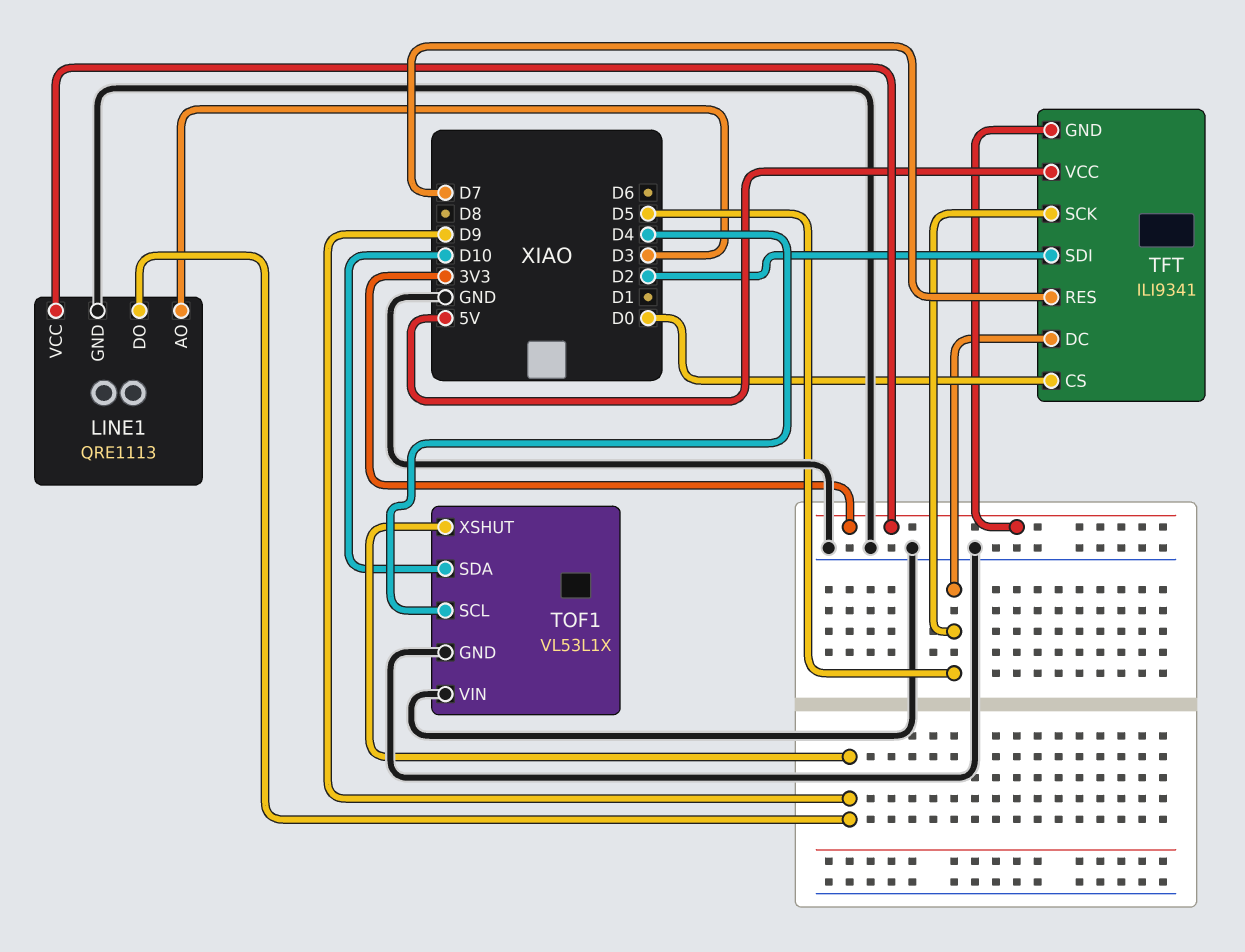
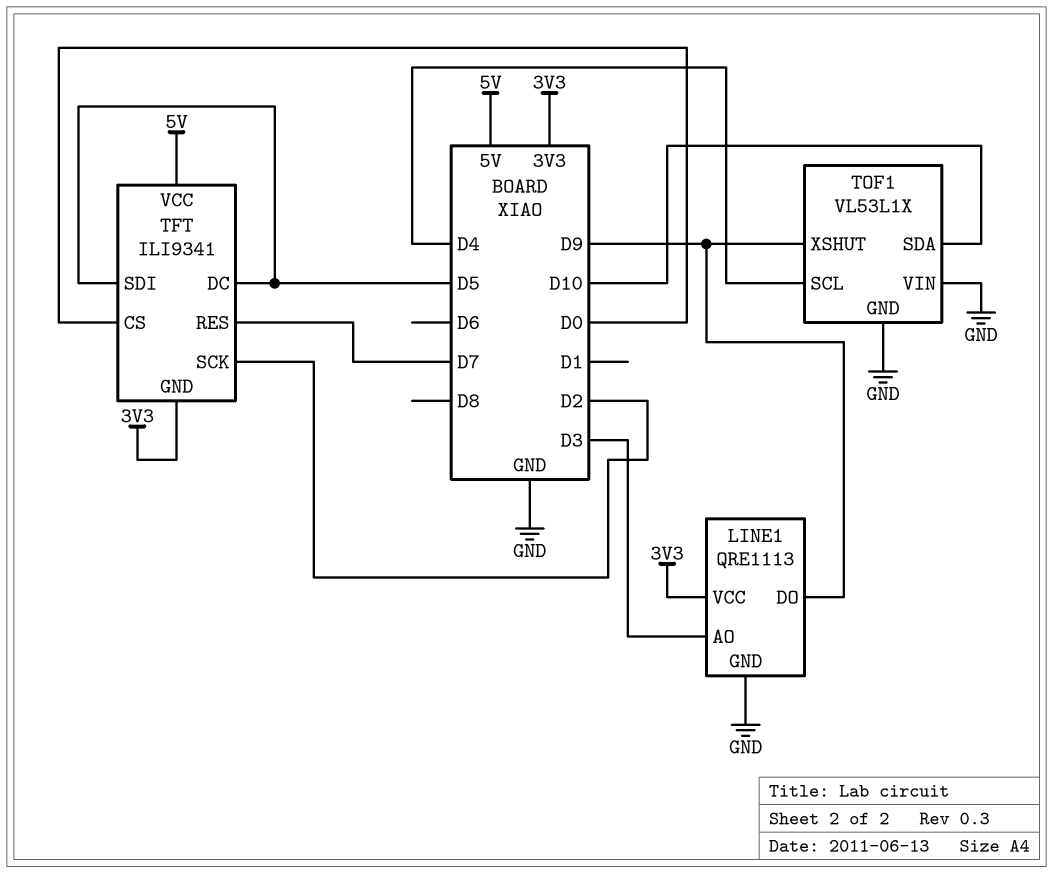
TFT pin SCK: D5 -> D2
TFT pin SDI: D2 -> D5

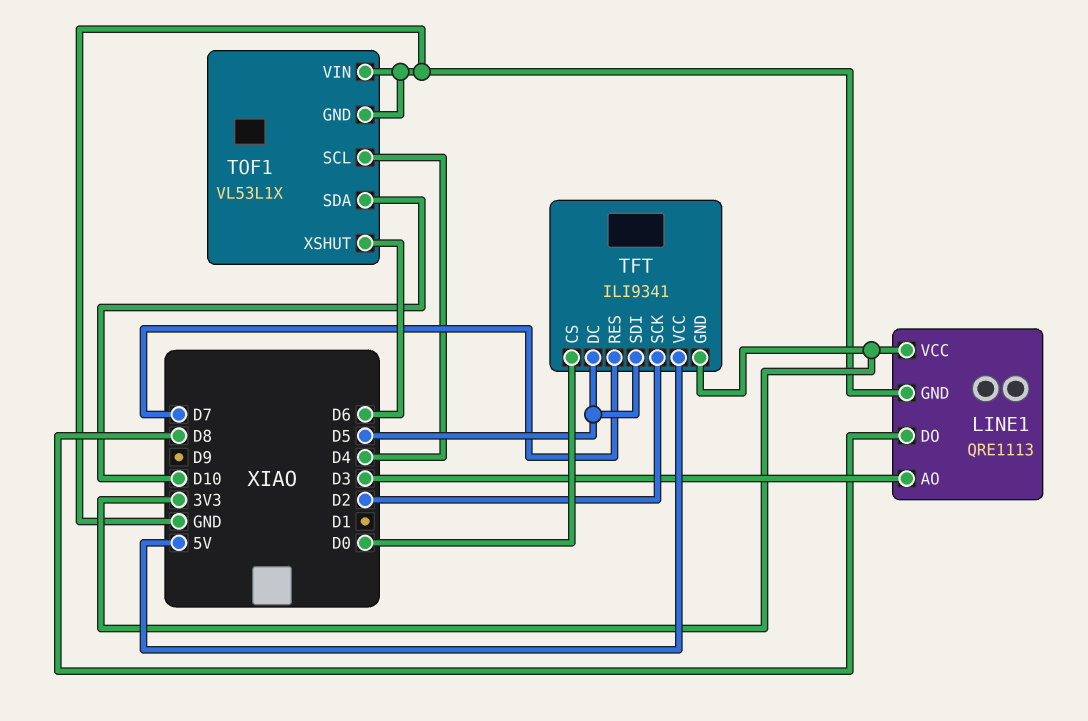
LINE1 pin DO: D9 -> D8
TOF1 pin XSHUT: D9 -> D6

